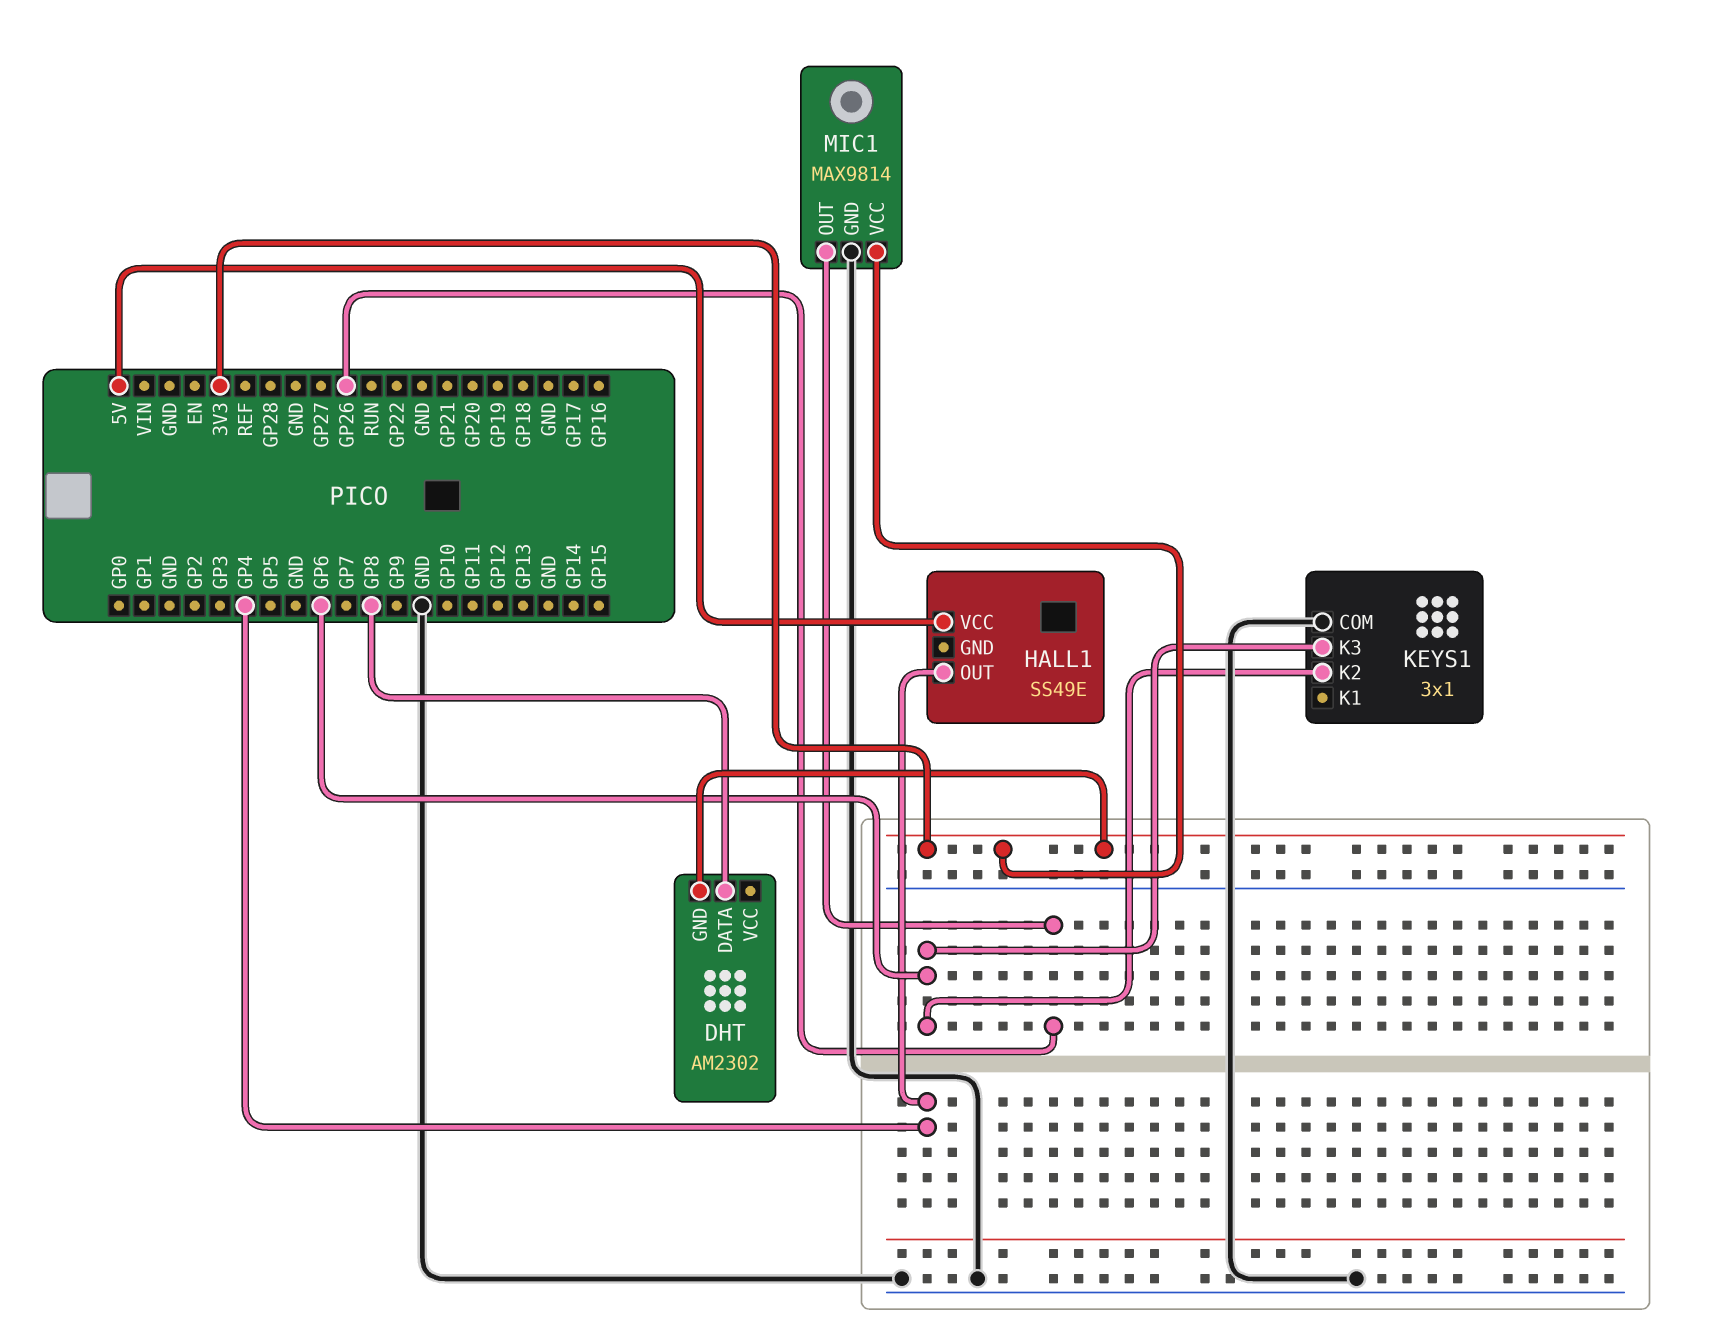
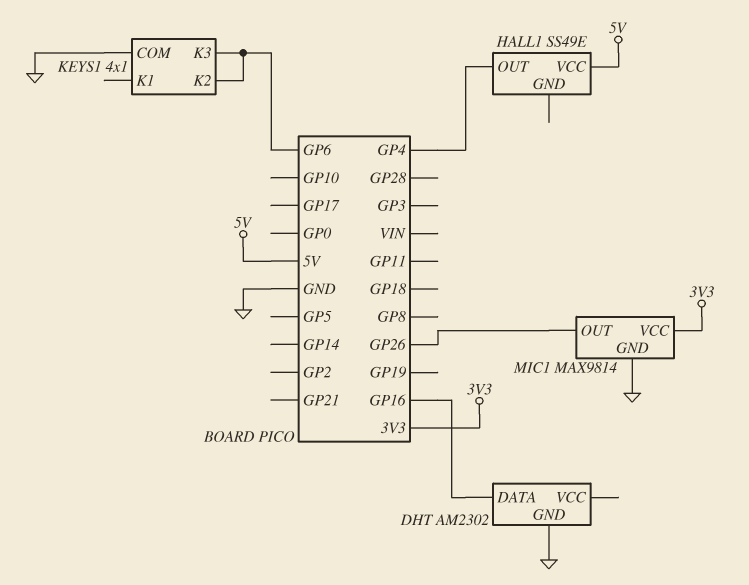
DHT pin DATA: GP8 -> GP16
DHT pin GND: 3V3 -> GND
KEYS1: 3x1 -> 4x1

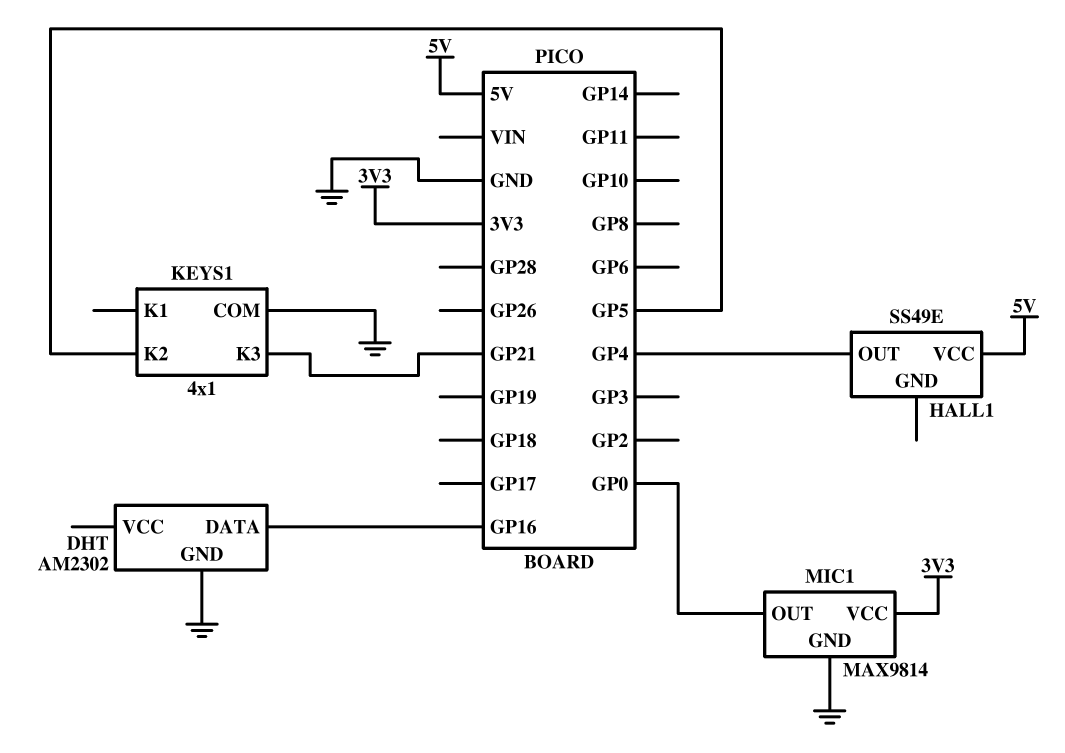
KEYS1 pin K2: GP6 -> GP5
KEYS1 pin K3: GP6 -> GP21
MIC1 pin OUT: GP26 -> GP0

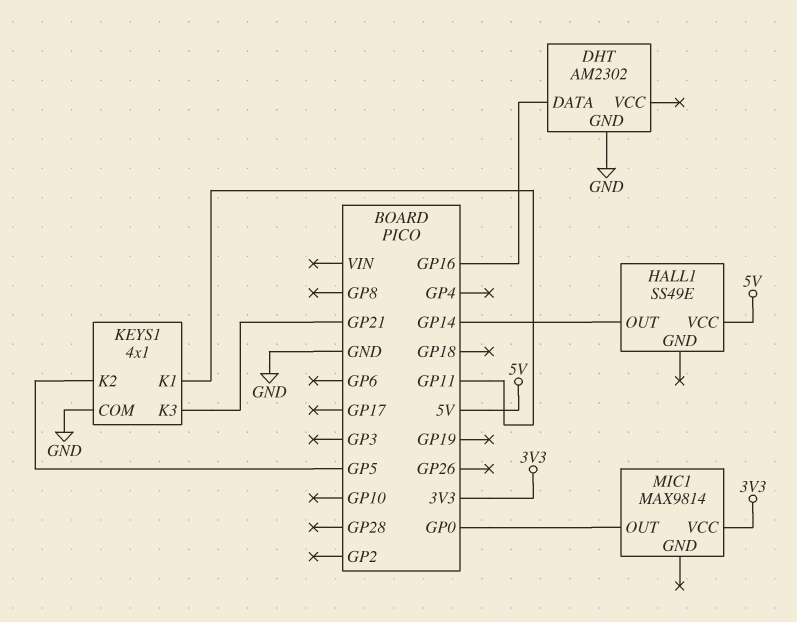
HALL1 pin OUT: GP4 -> GP14
KEYS1 pin K1: none -> GP11
MIC1 pin GND: GND -> none

